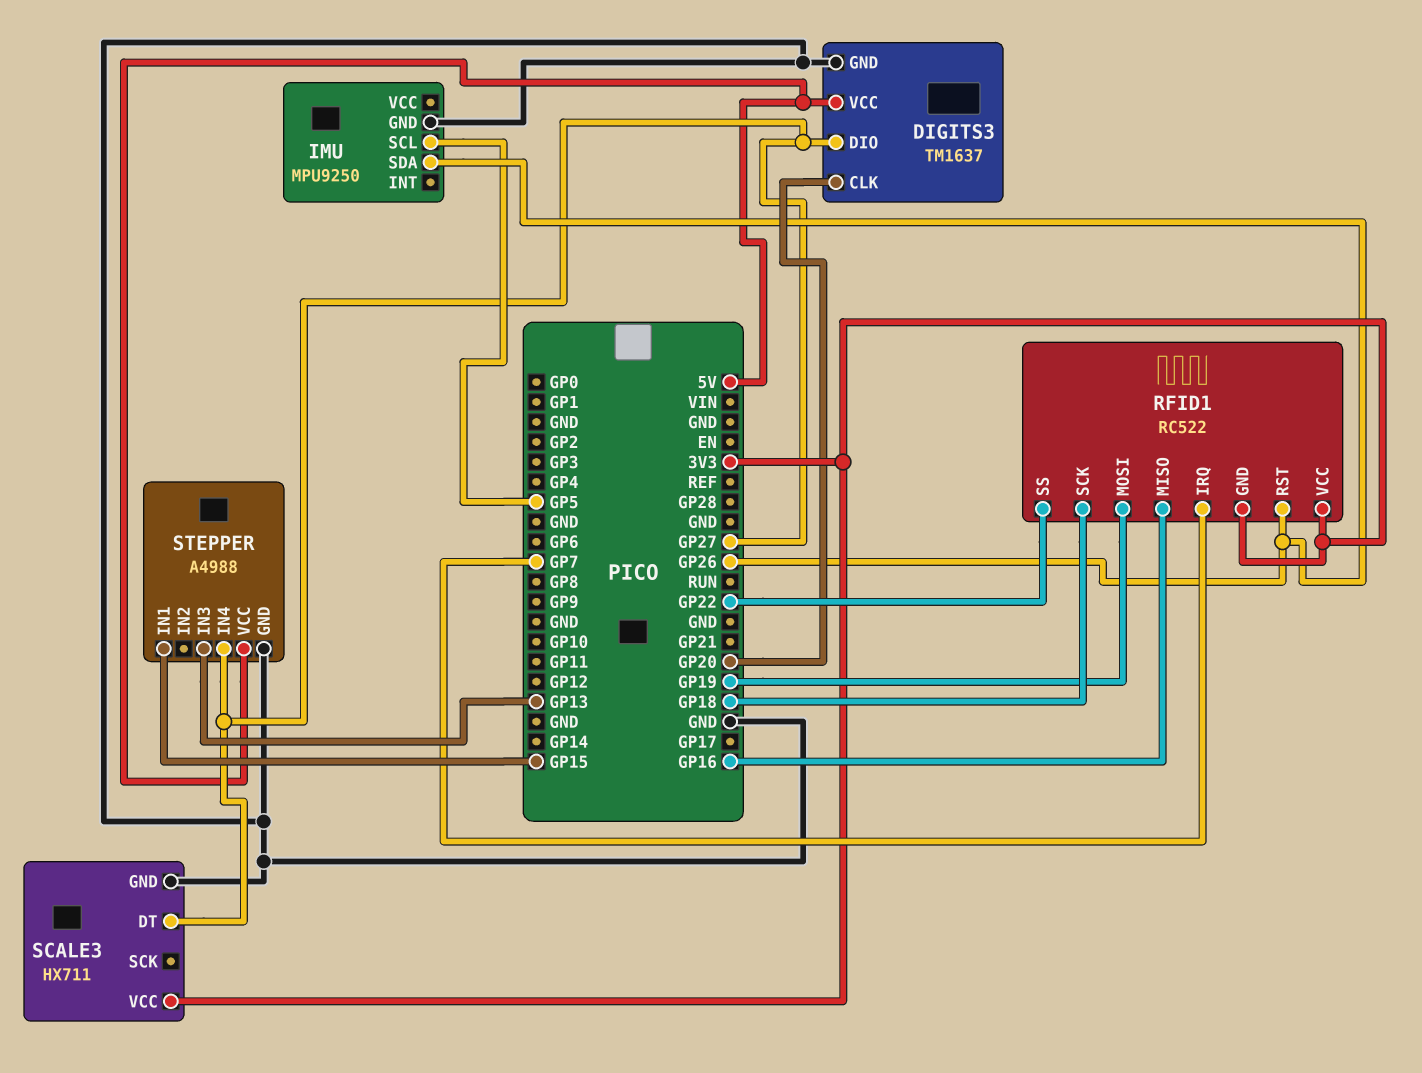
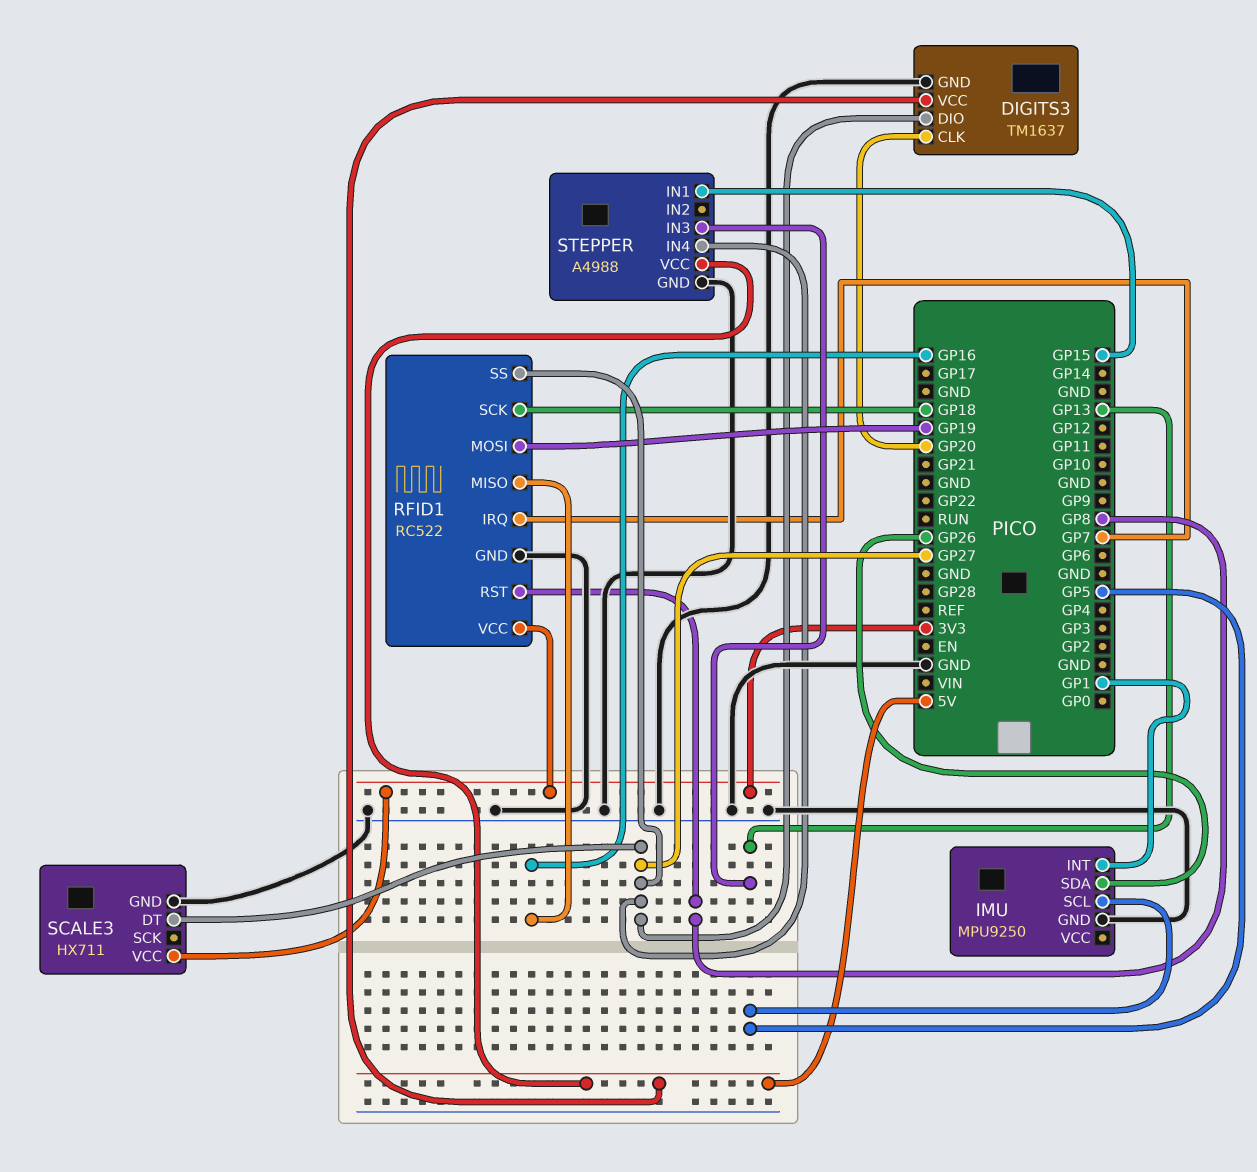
IMU pin INT: none -> GP1
RFID1 pin GND: 3V3 -> GND
RFID1 pin RST: GP26 -> GP8
RFID1 pin SS: GP22 -> GP27

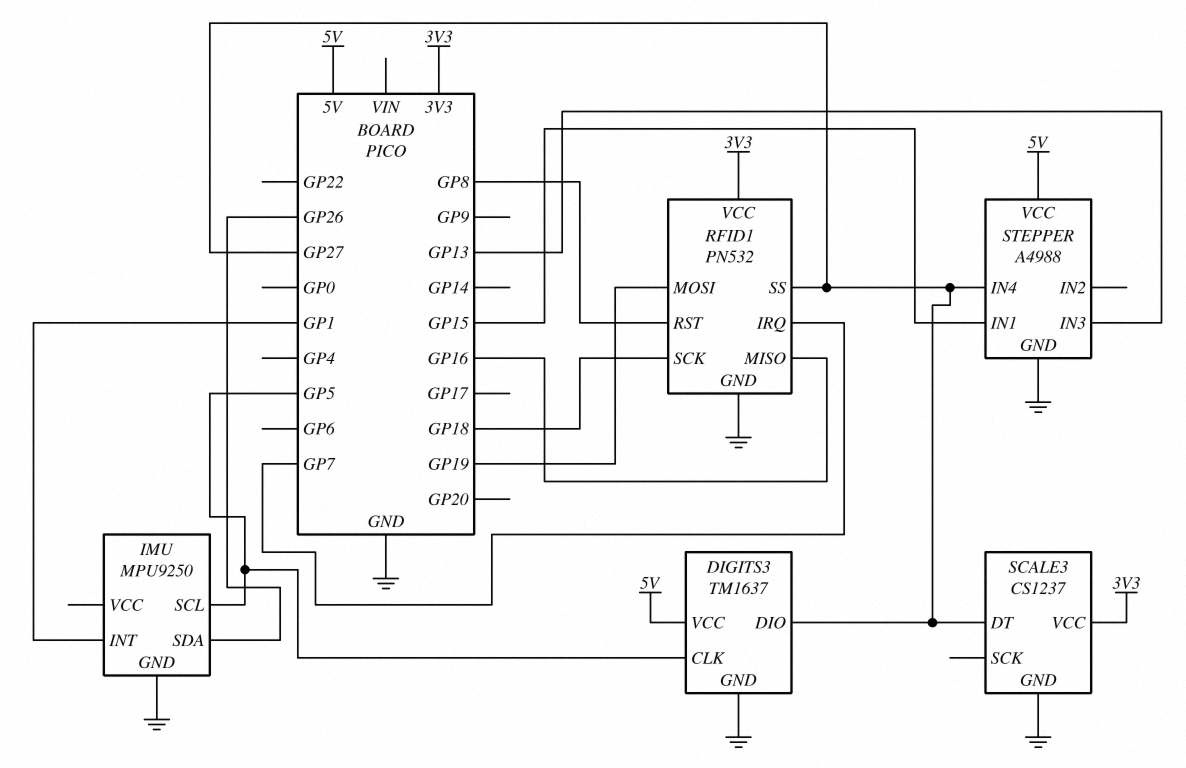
DIGITS3 pin CLK: GP20 -> GP5
RFID1: RC522 -> PN532
SCALE3: HX711 -> CS1237

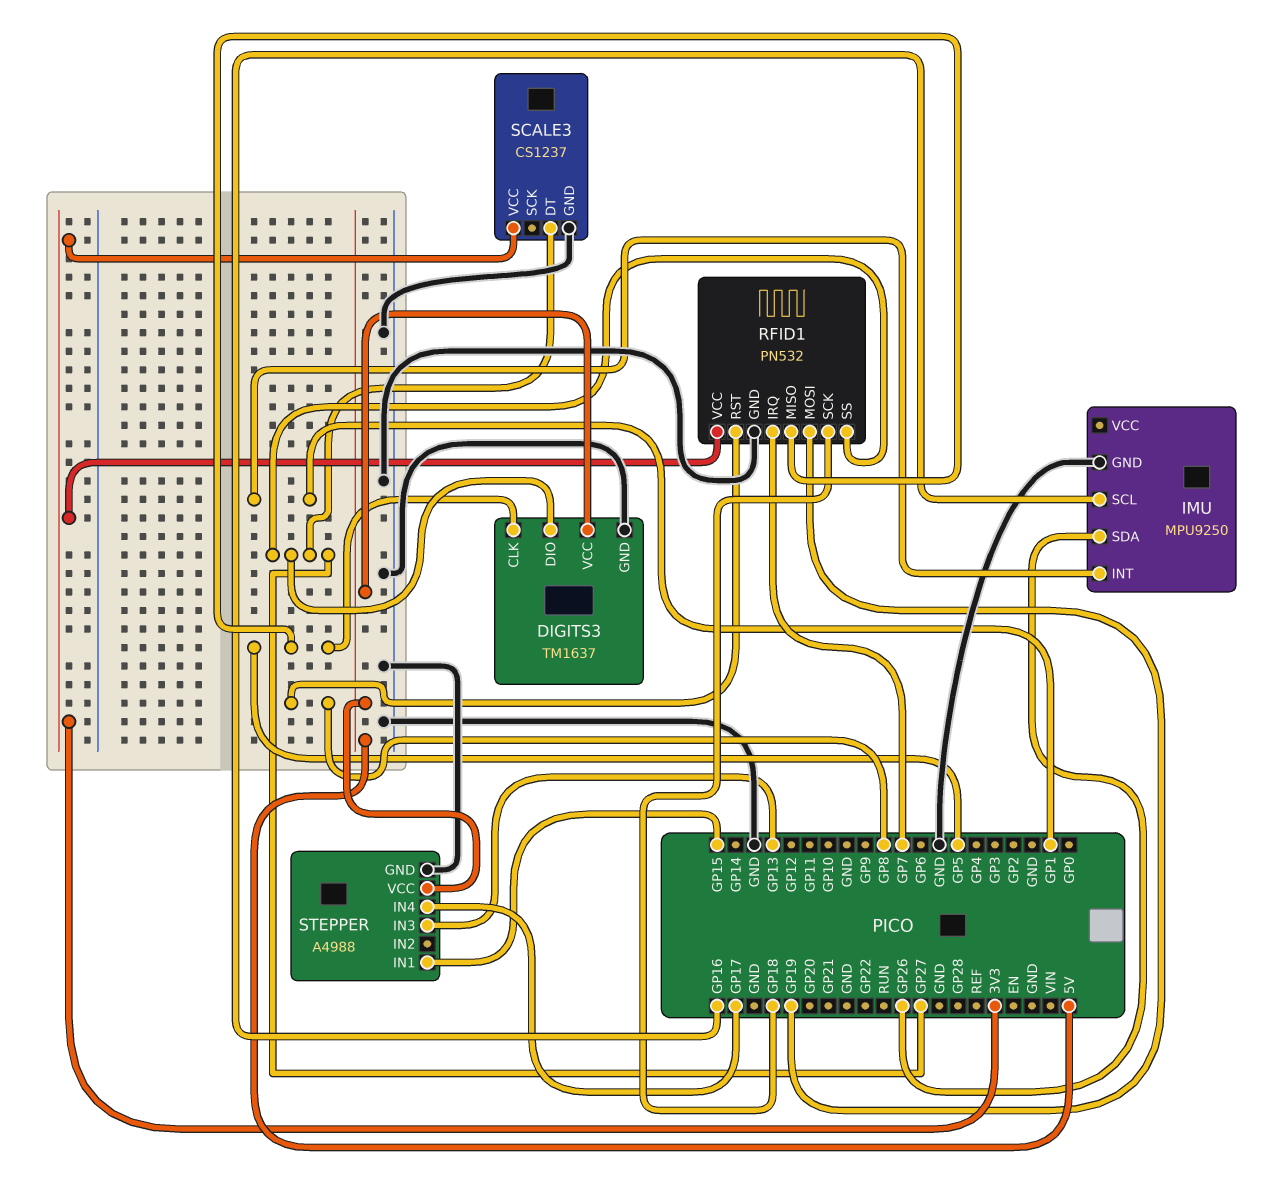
IMU pin SCL: GP5 -> GP16
RFID1 pin MISO: GP16 -> GP5
STEPPER pin IN4: GP27 -> GP17

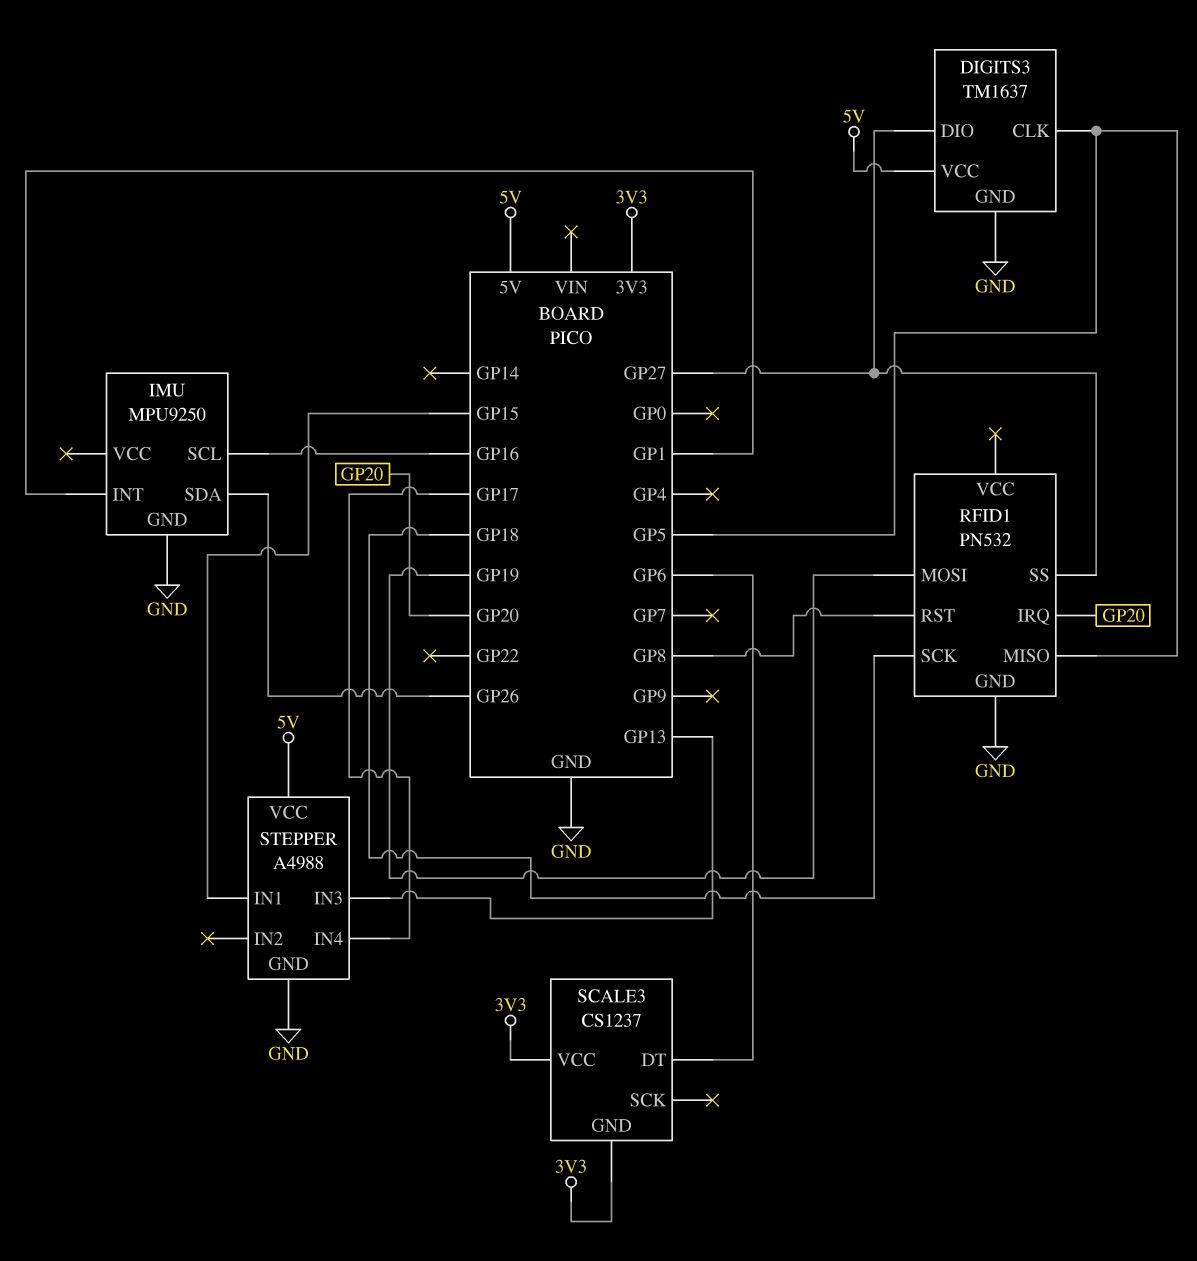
RFID1 pin IRQ: GP7 -> GP20
RFID1 pin VCC: 3V3 -> none
SCALE3 pin DT: GP27 -> GP6
SCALE3 pin GND: GND -> 3V3

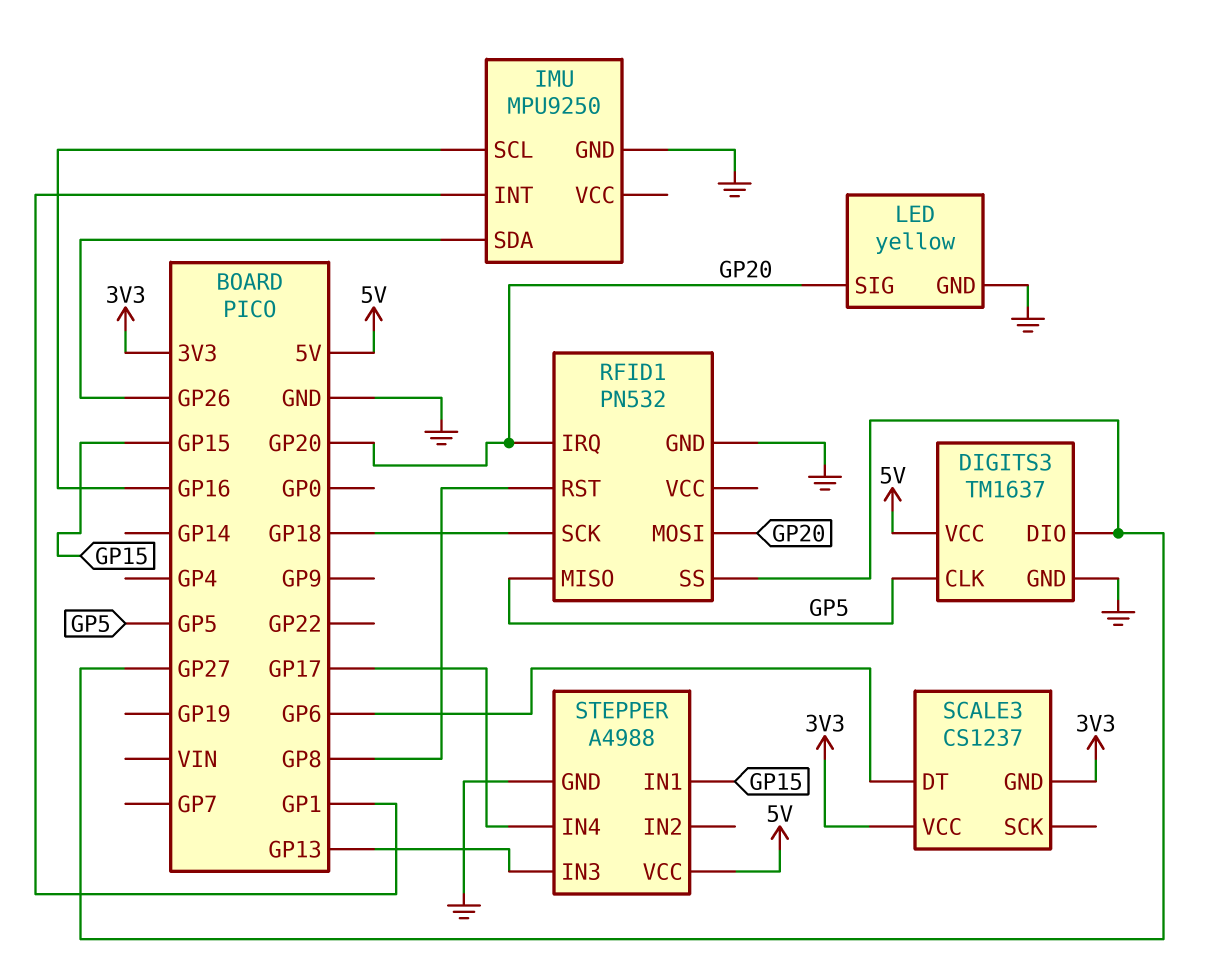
LED: none -> yellow
LED pin GND: none -> GND
LED pin SIG: none -> GP20
RFID1 pin MOSI: GP19 -> GP20

